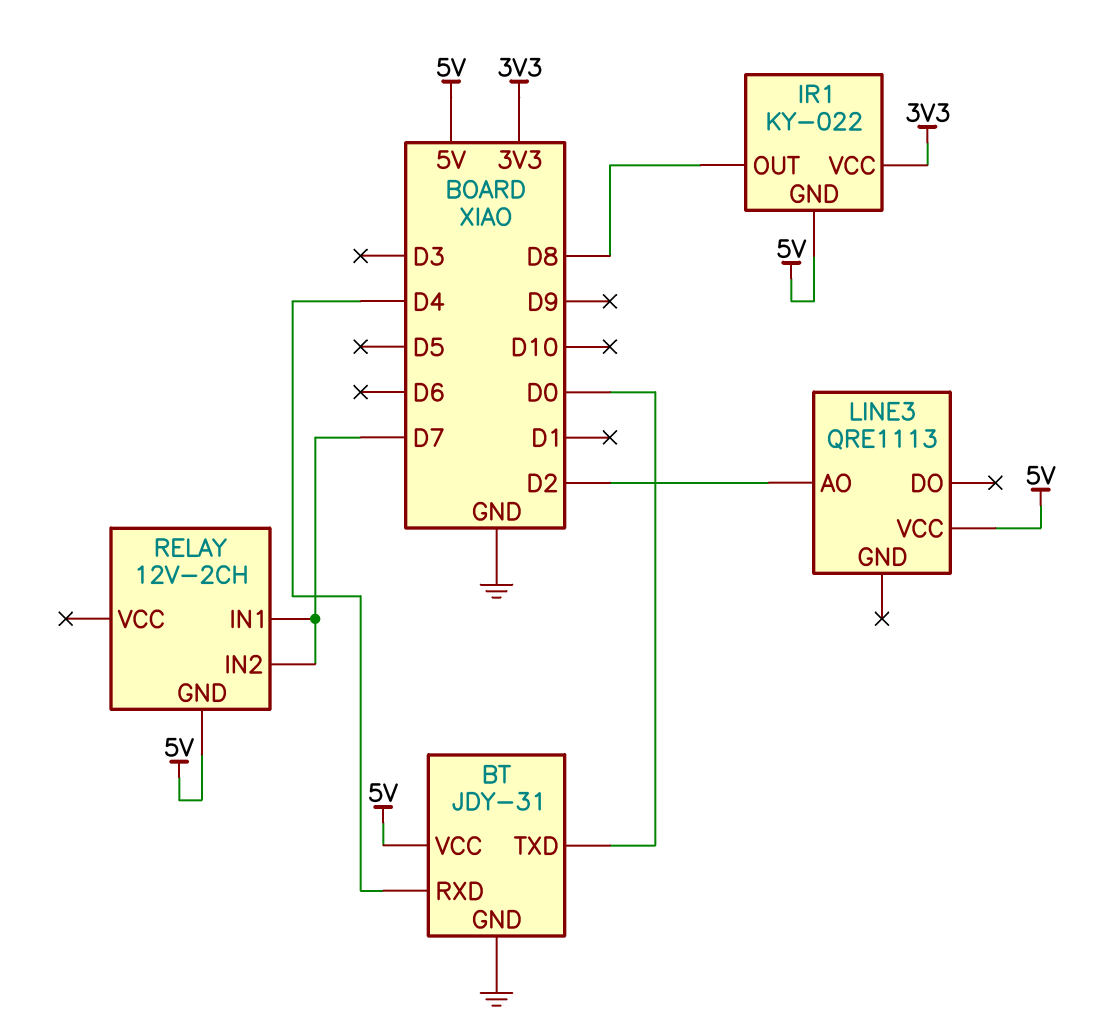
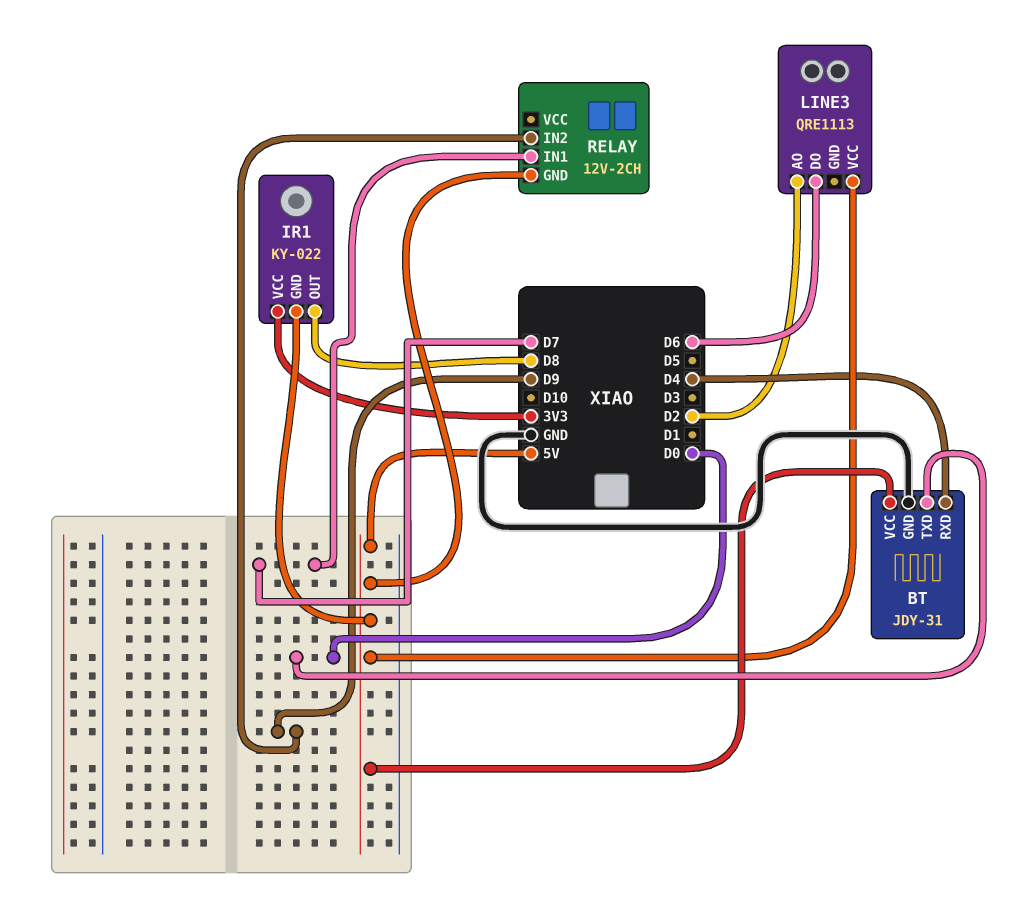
LINE3 pin DO: none -> D6
RELAY pin IN2: D7 -> D9

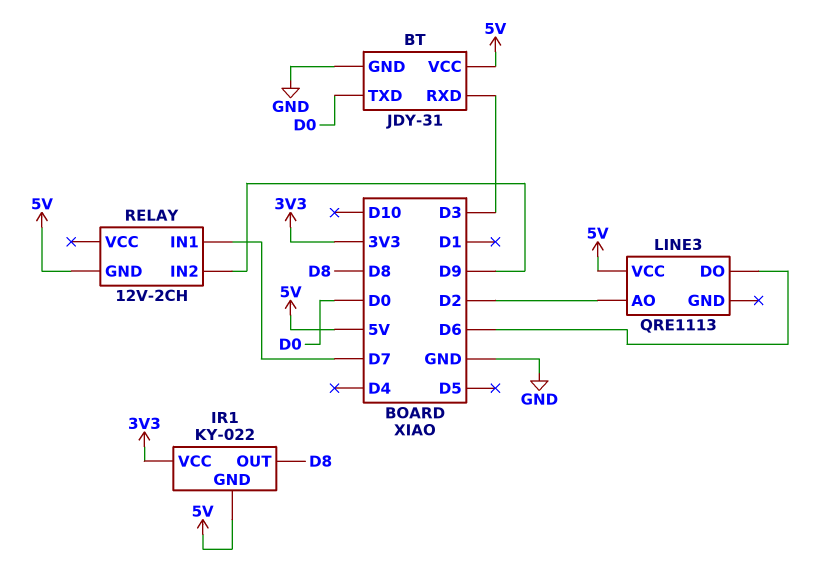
BT pin RXD: D4 -> D3

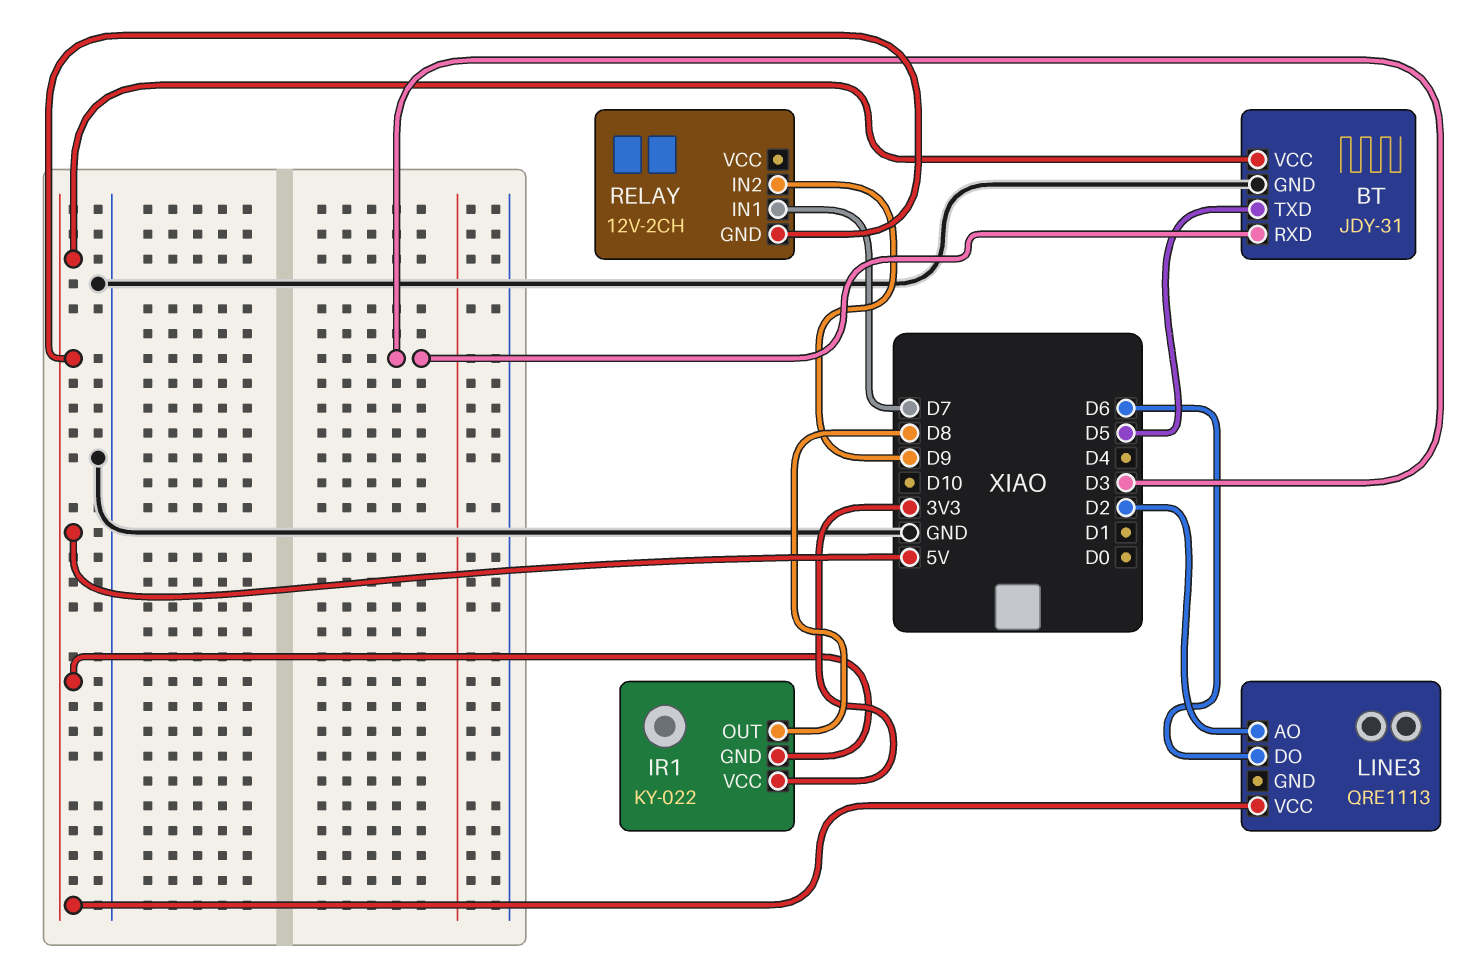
BT pin TXD: D0 -> D5

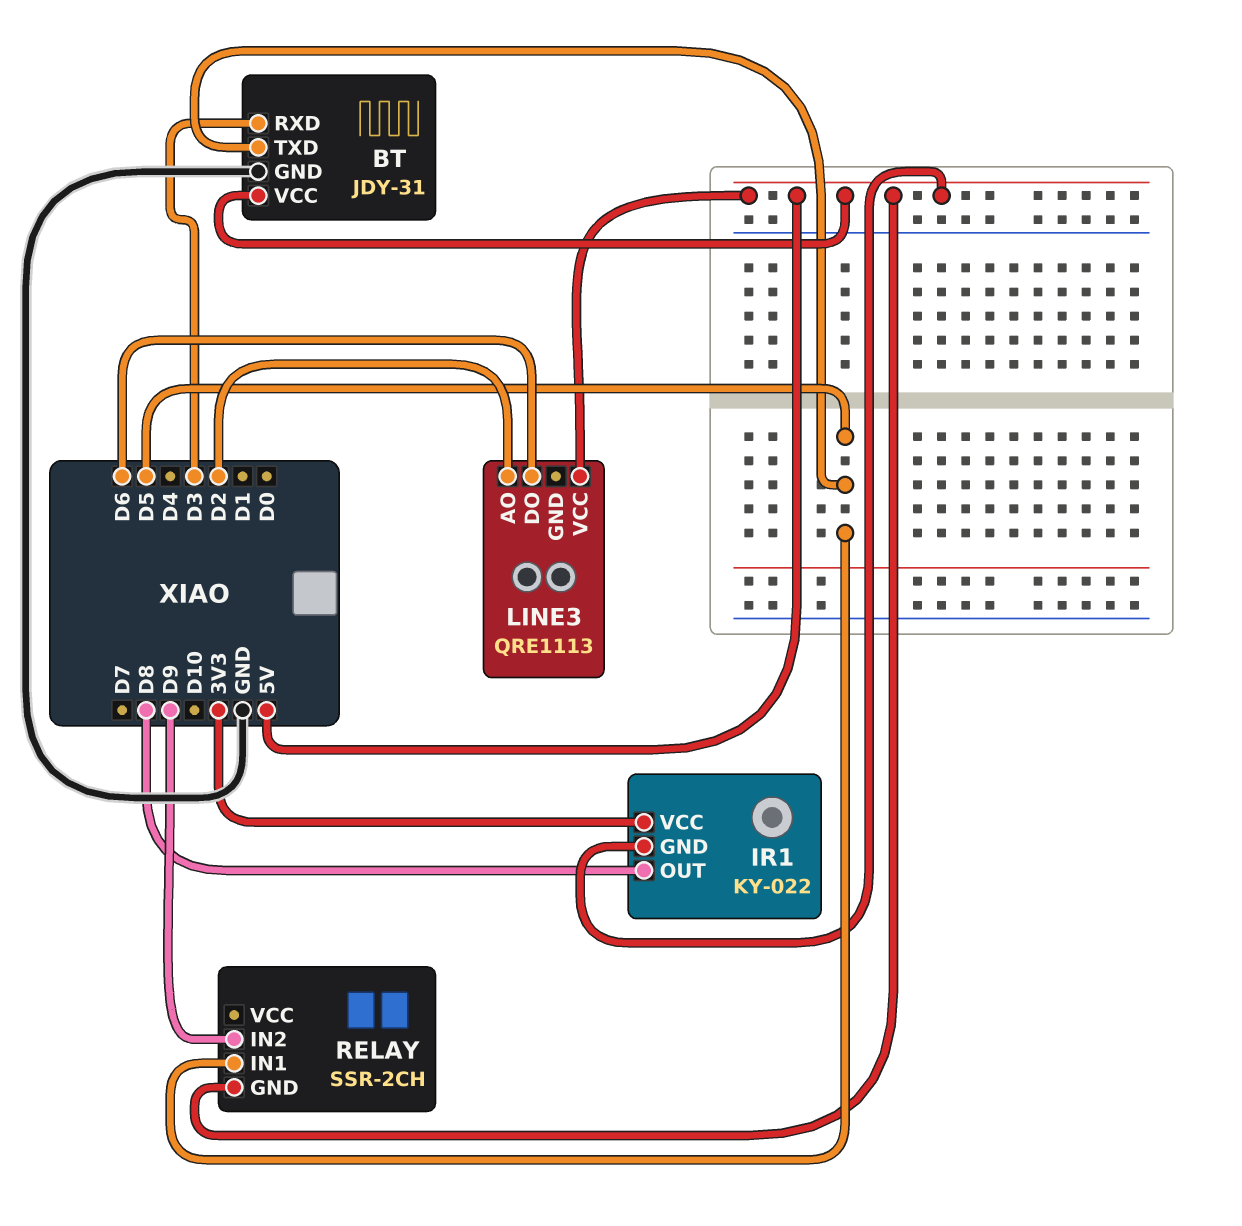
RELAY: 12V-2CH -> SSR-2CH
RELAY pin IN1: D7 -> D5

